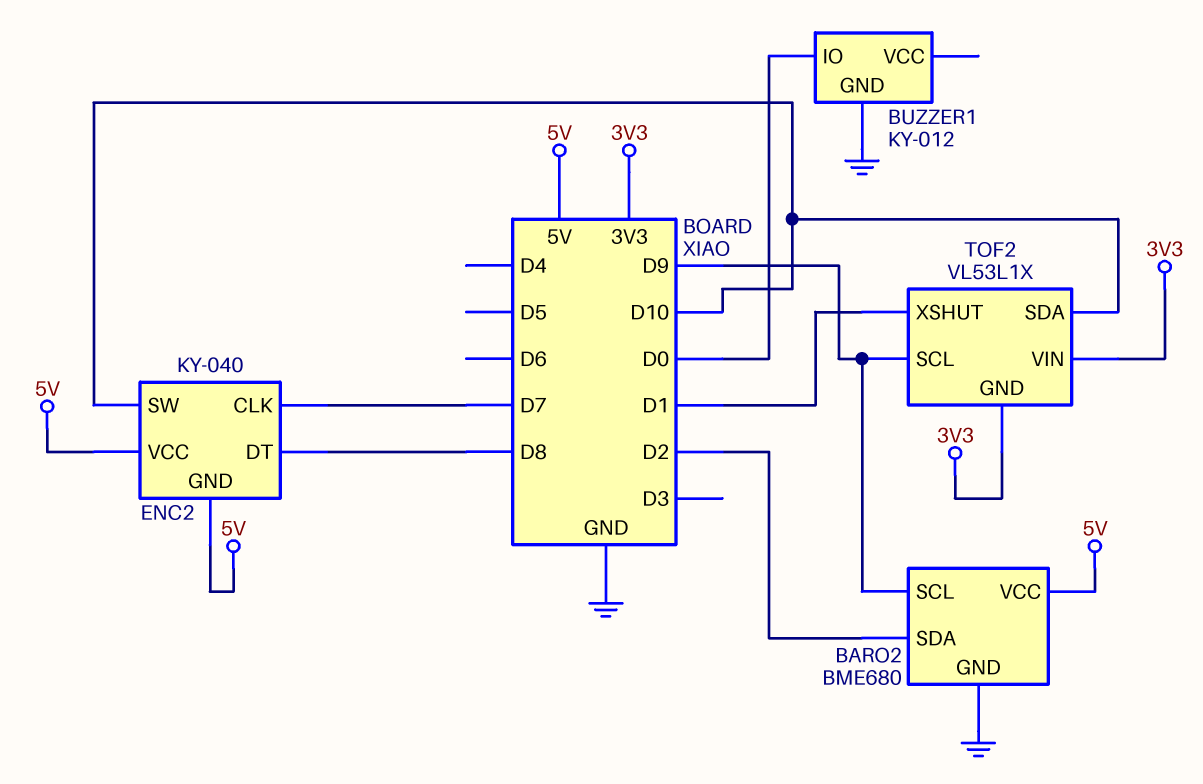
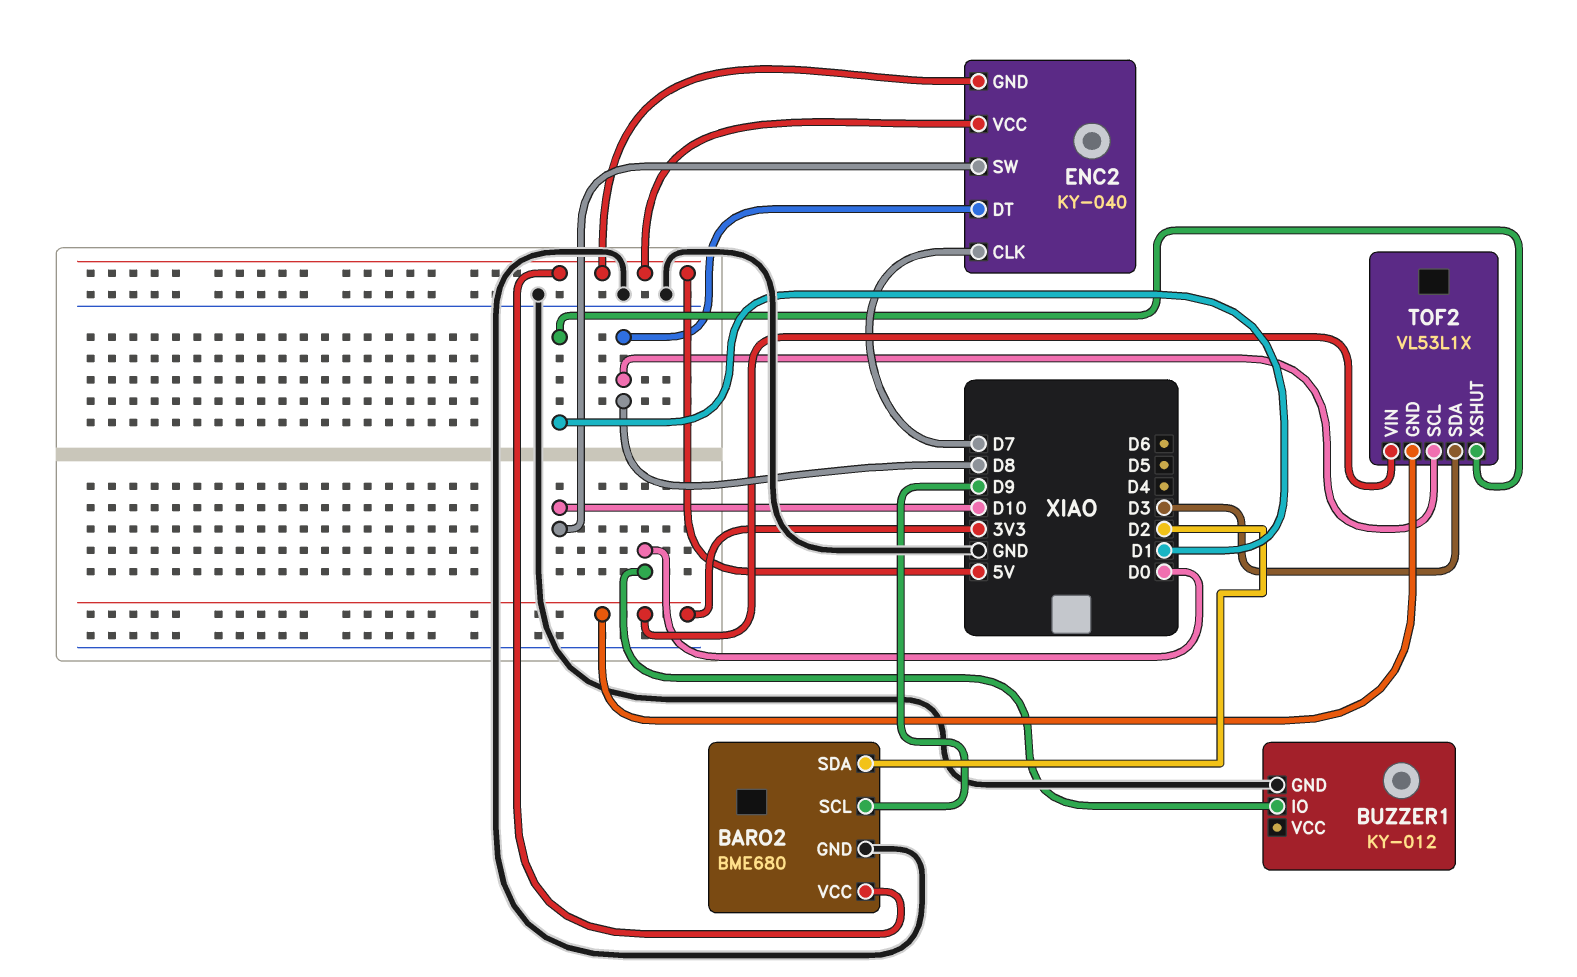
TOF2 pin SCL: D9 -> D8
TOF2 pin SDA: D10 -> D3

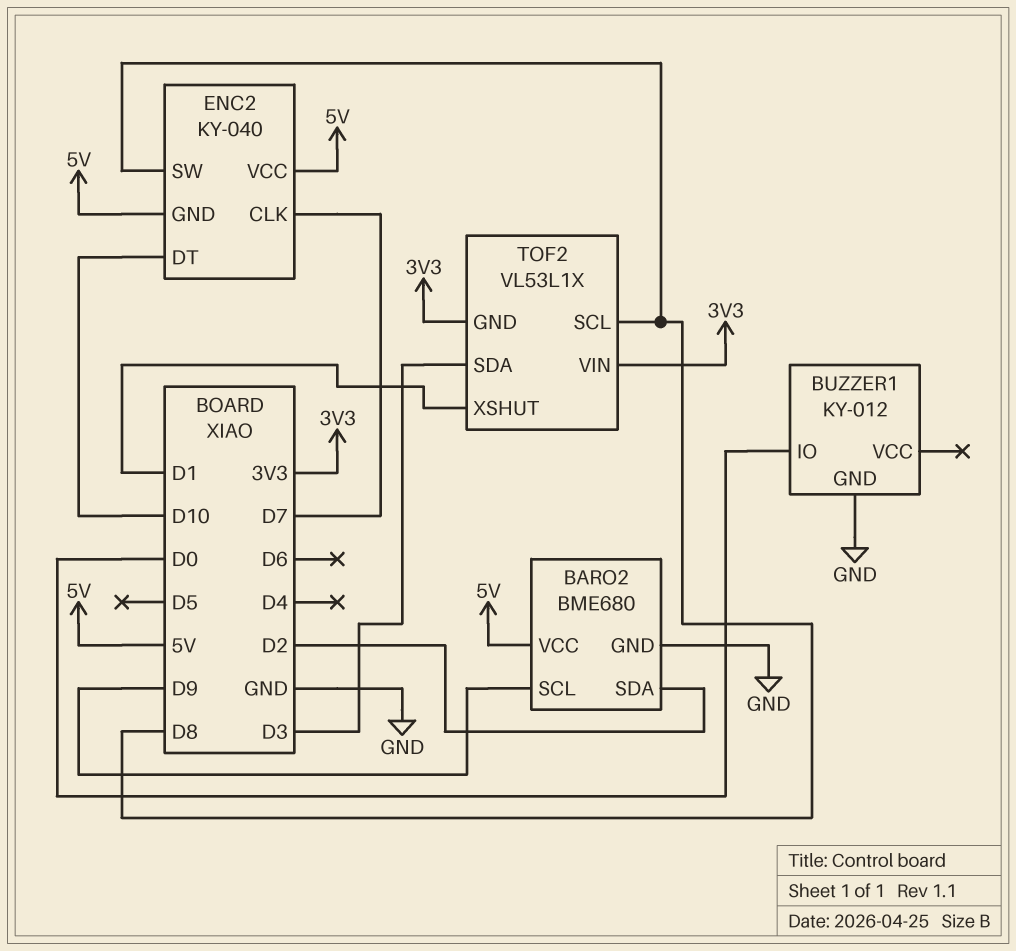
ENC2 pin DT: D8 -> D10
ENC2 pin SW: D10 -> D8

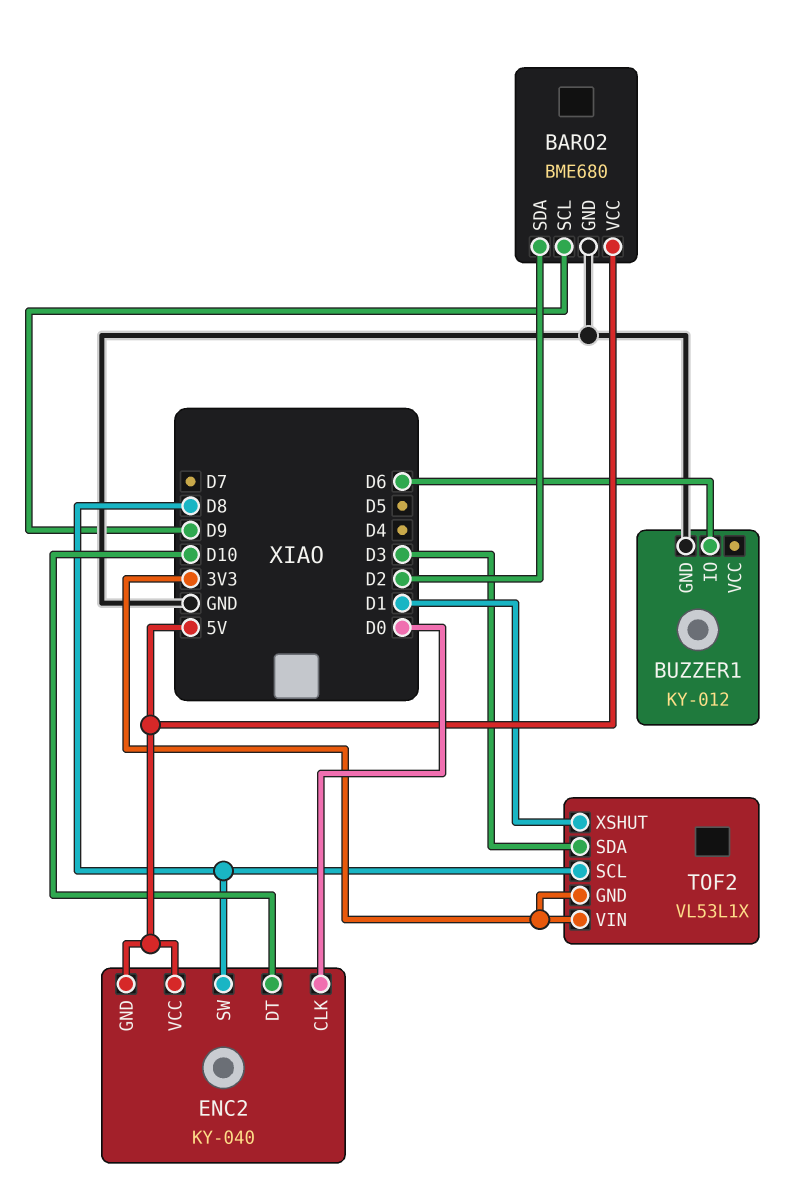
BUZZER1 pin IO: D0 -> D6
ENC2 pin CLK: D7 -> D0

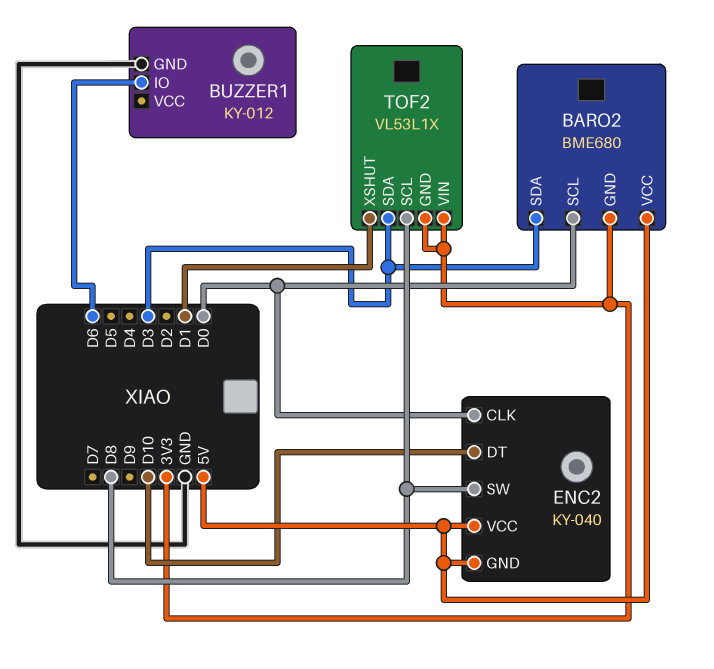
BARO2 pin GND: GND -> 3V3
BARO2 pin SCL: D9 -> D0
BARO2 pin SDA: D2 -> D3

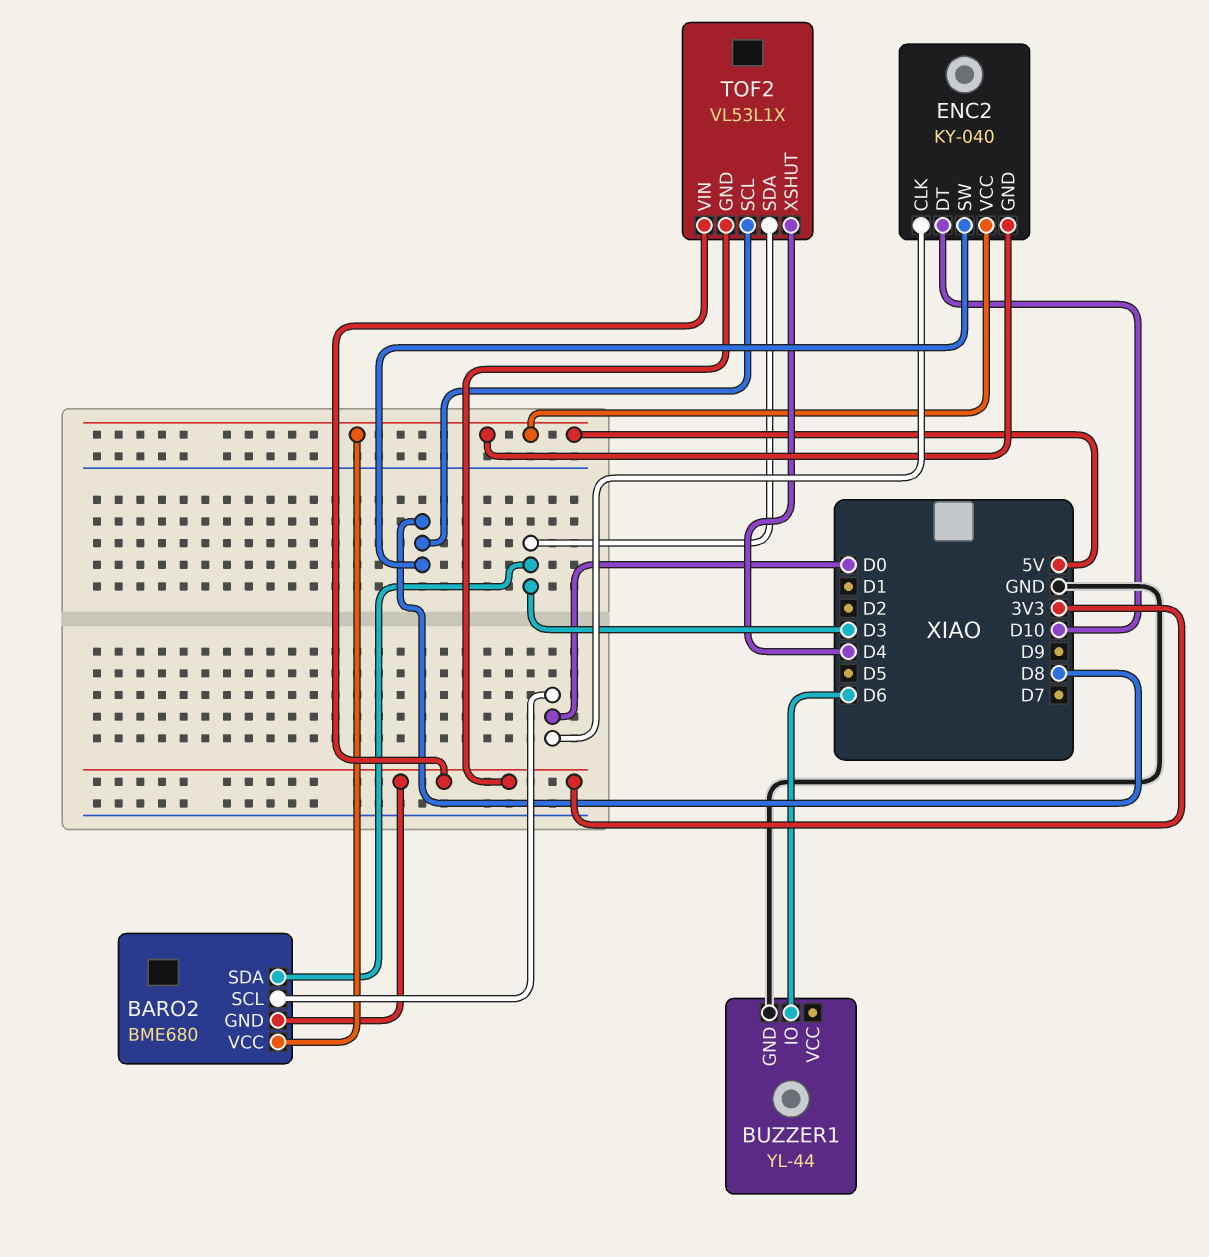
BUZZER1: KY-012 -> YL-44
TOF2 pin XSHUT: D1 -> D4

